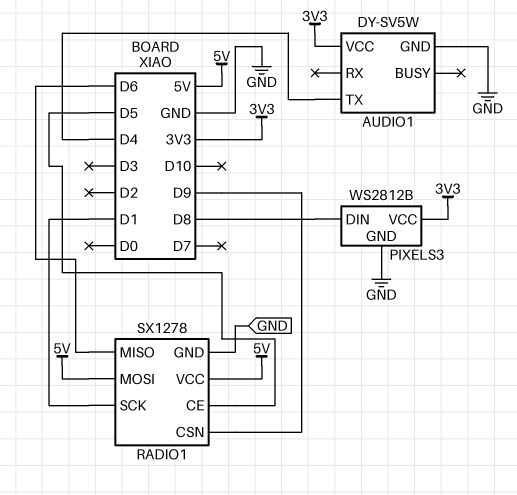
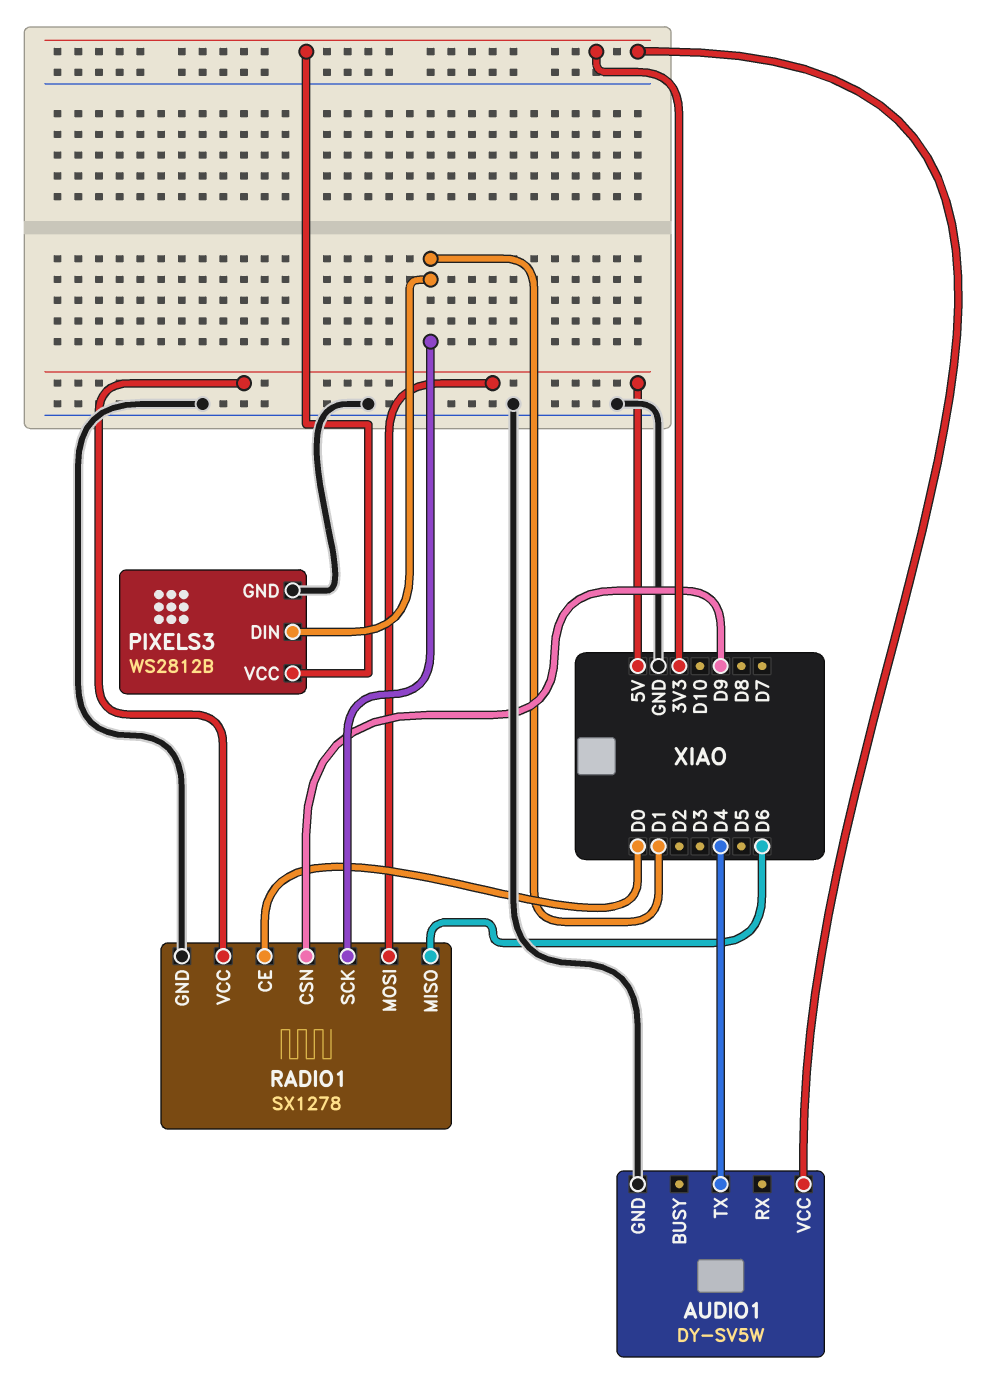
PIXELS3 pin DIN: D8 -> D1
RADIO1 pin CE: D5 -> D0

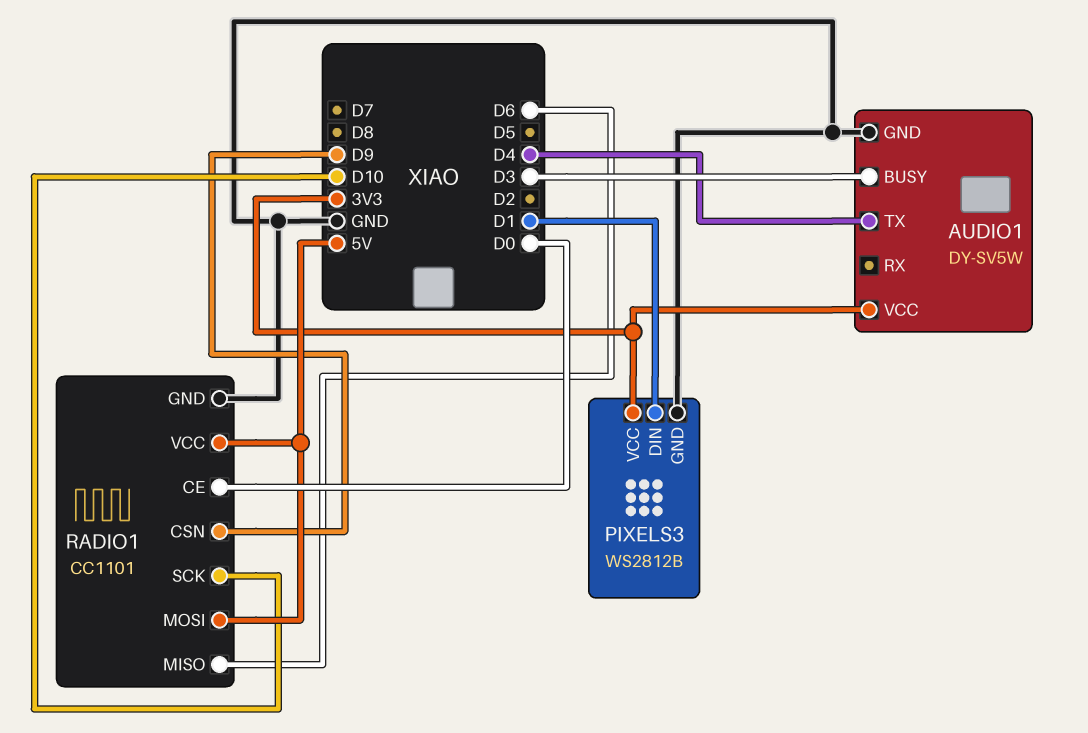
AUDIO1 pin BUSY: none -> D3
RADIO1: SX1278 -> CC1101
RADIO1 pin SCK: D1 -> D10

